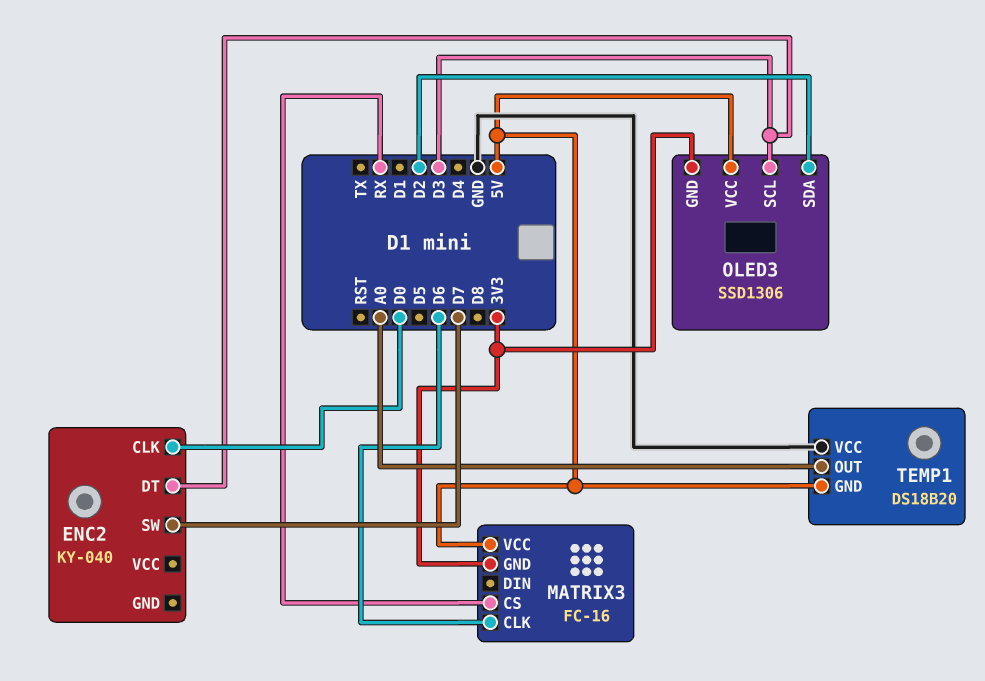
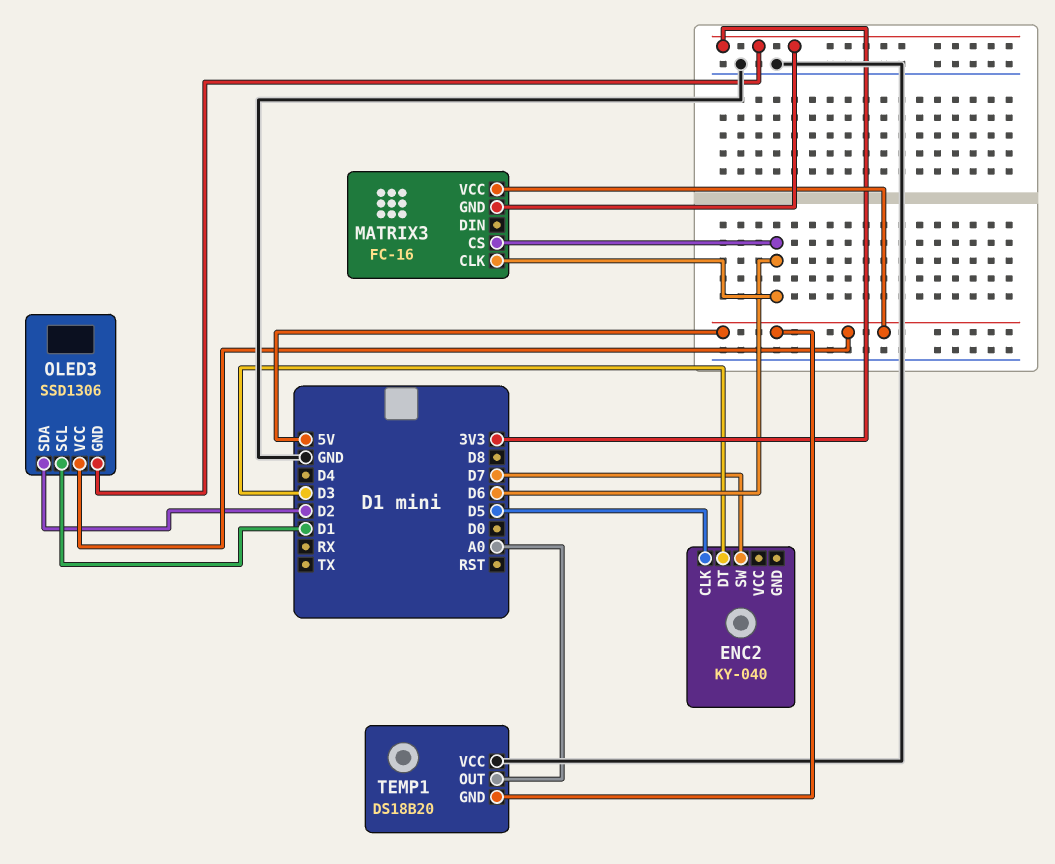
ENC2 pin CLK: D0 -> D5
MATRIX3 pin CS: RX -> D6
OLED3 pin SCL: D3 -> D1

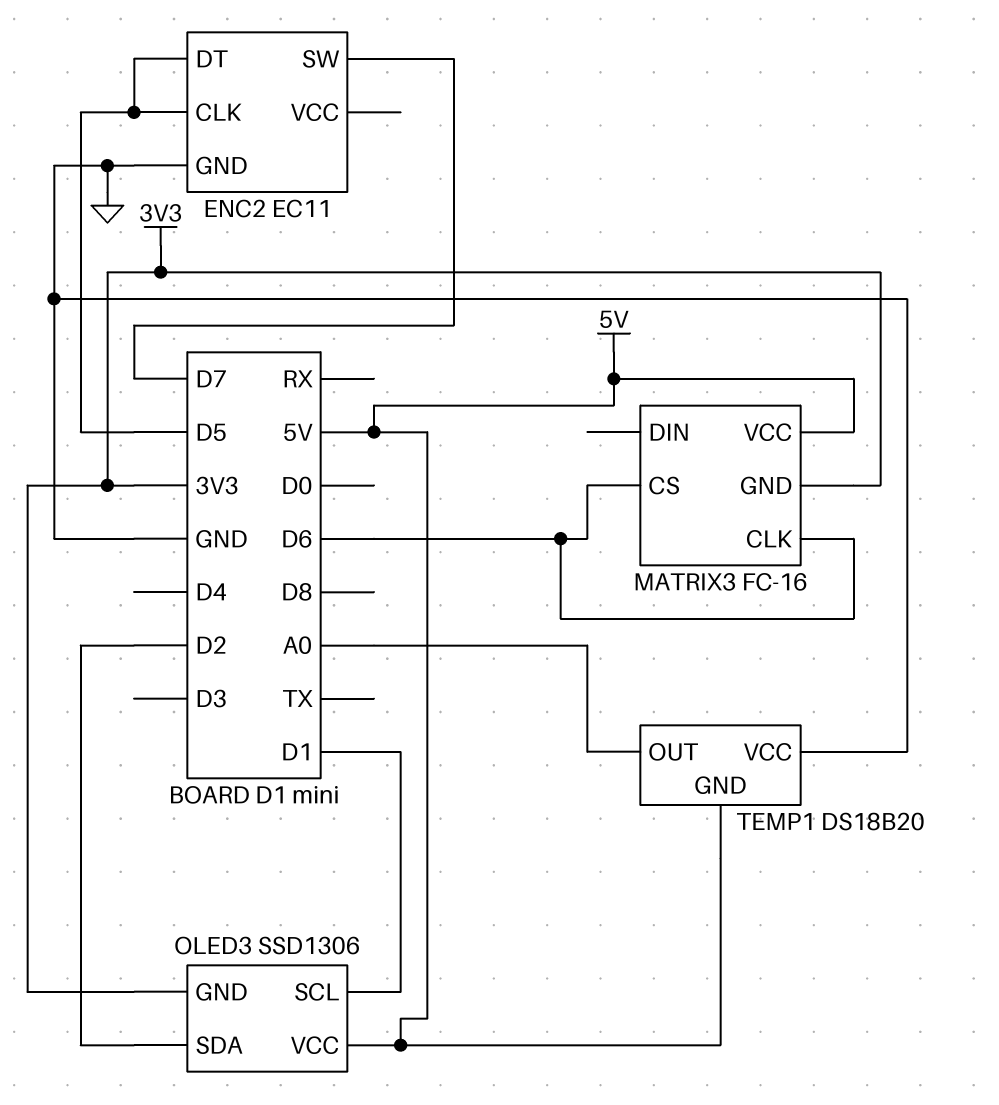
ENC2: KY-040 -> EC11
ENC2 pin DT: D3 -> D5
ENC2 pin GND: none -> GND

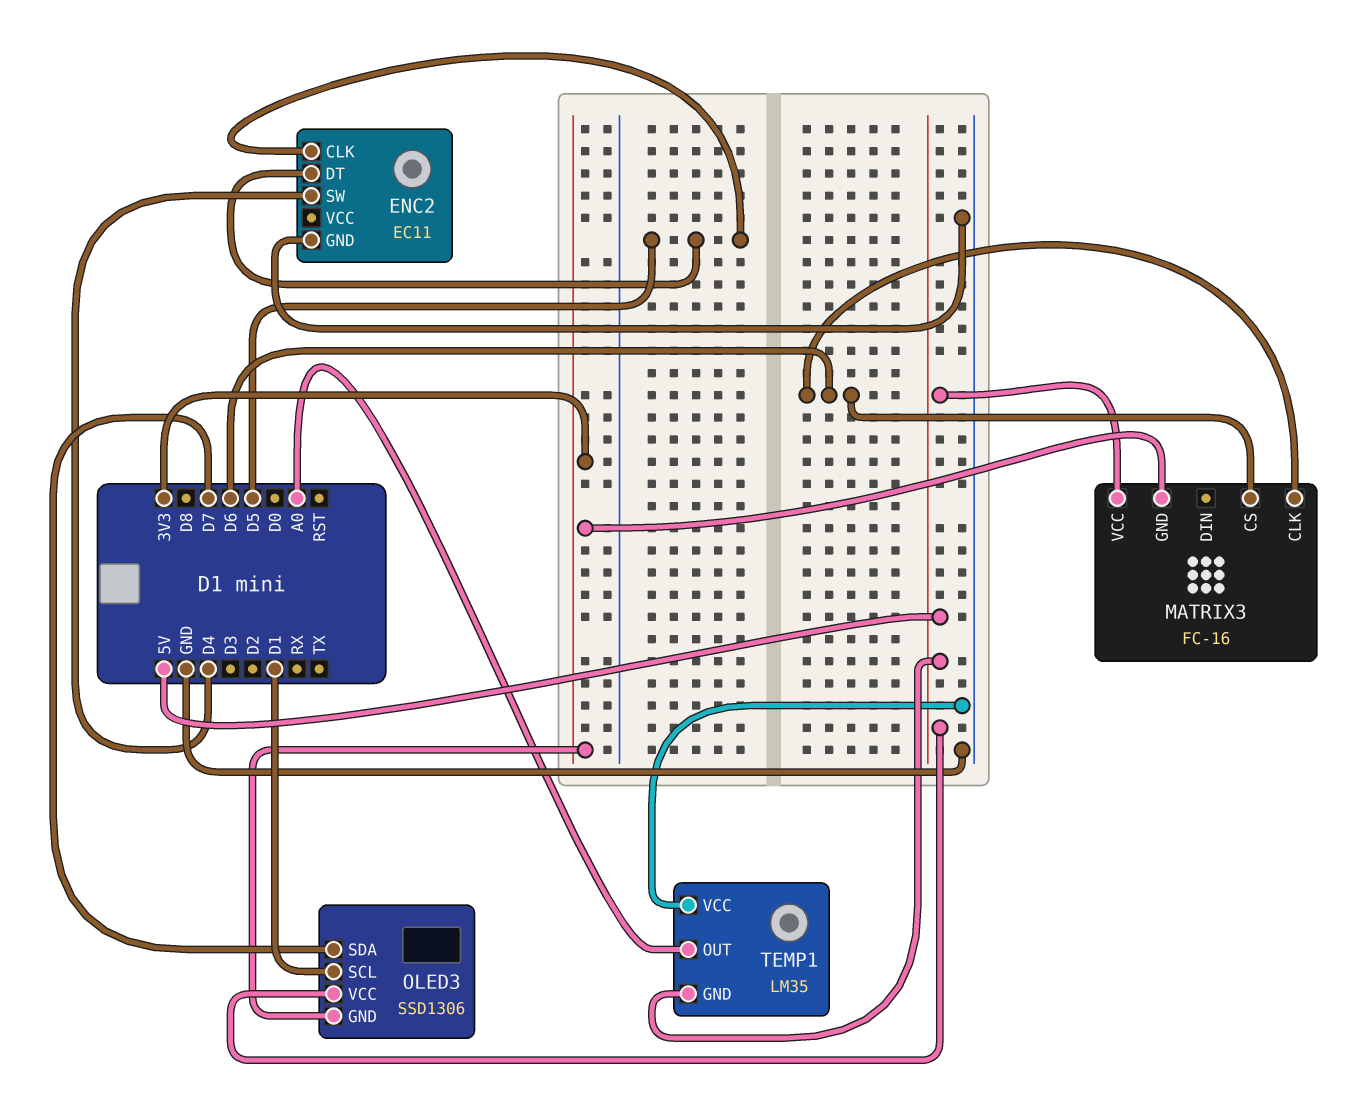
ENC2 pin SW: D7 -> D4
OLED3 pin SDA: D2 -> D7
TEMP1: DS18B20 -> LM35

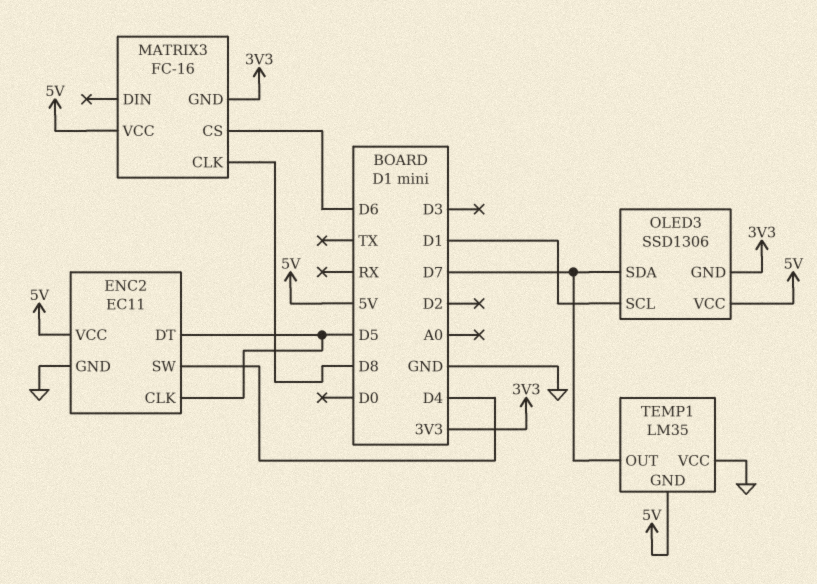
ENC2 pin VCC: none -> 5V
MATRIX3 pin CLK: D6 -> D8
TEMP1 pin OUT: A0 -> D7

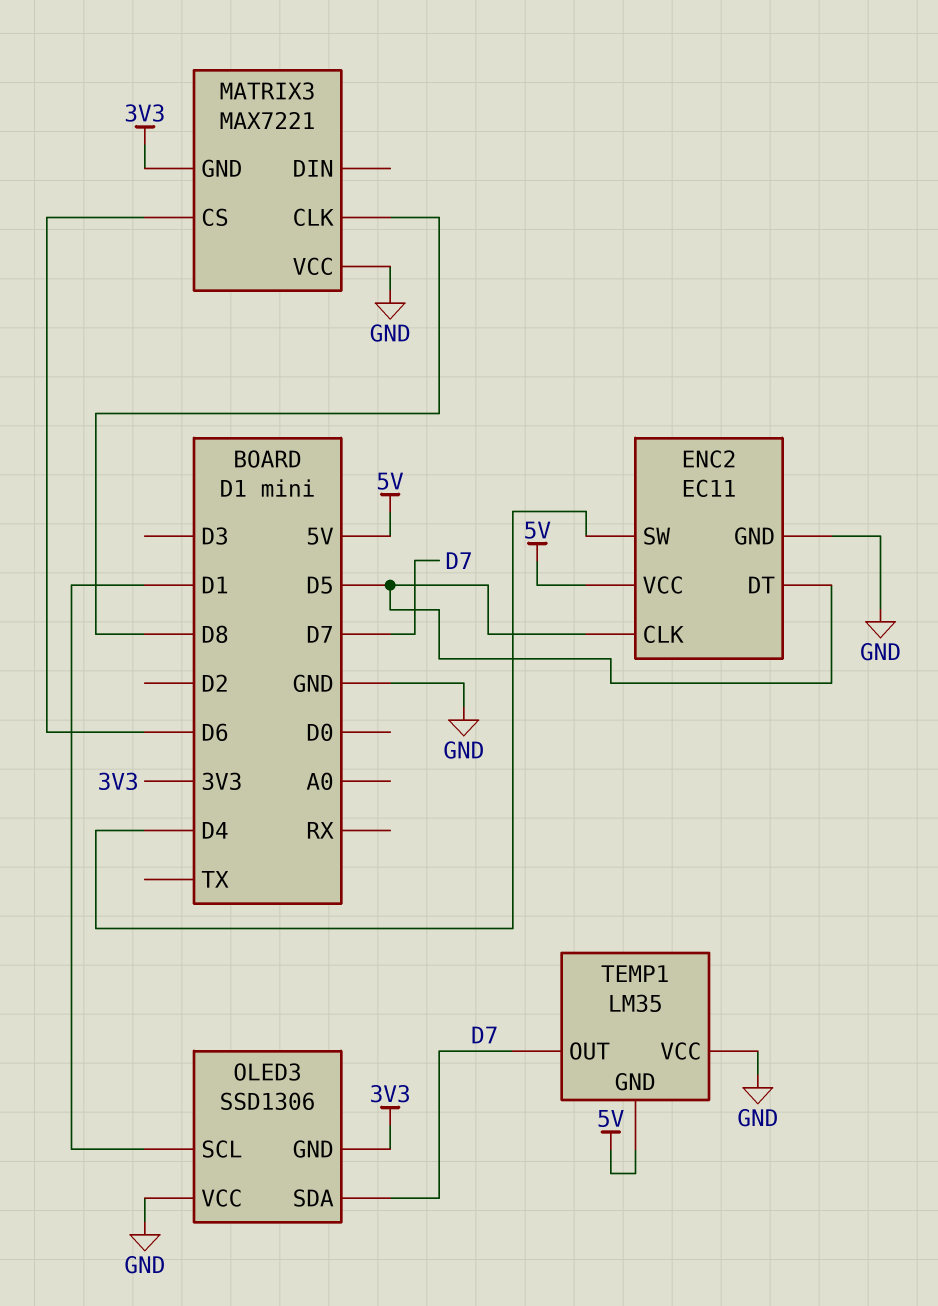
MATRIX3: FC-16 -> MAX7221
MATRIX3 pin VCC: 5V -> GND
OLED3 pin VCC: 5V -> GND

